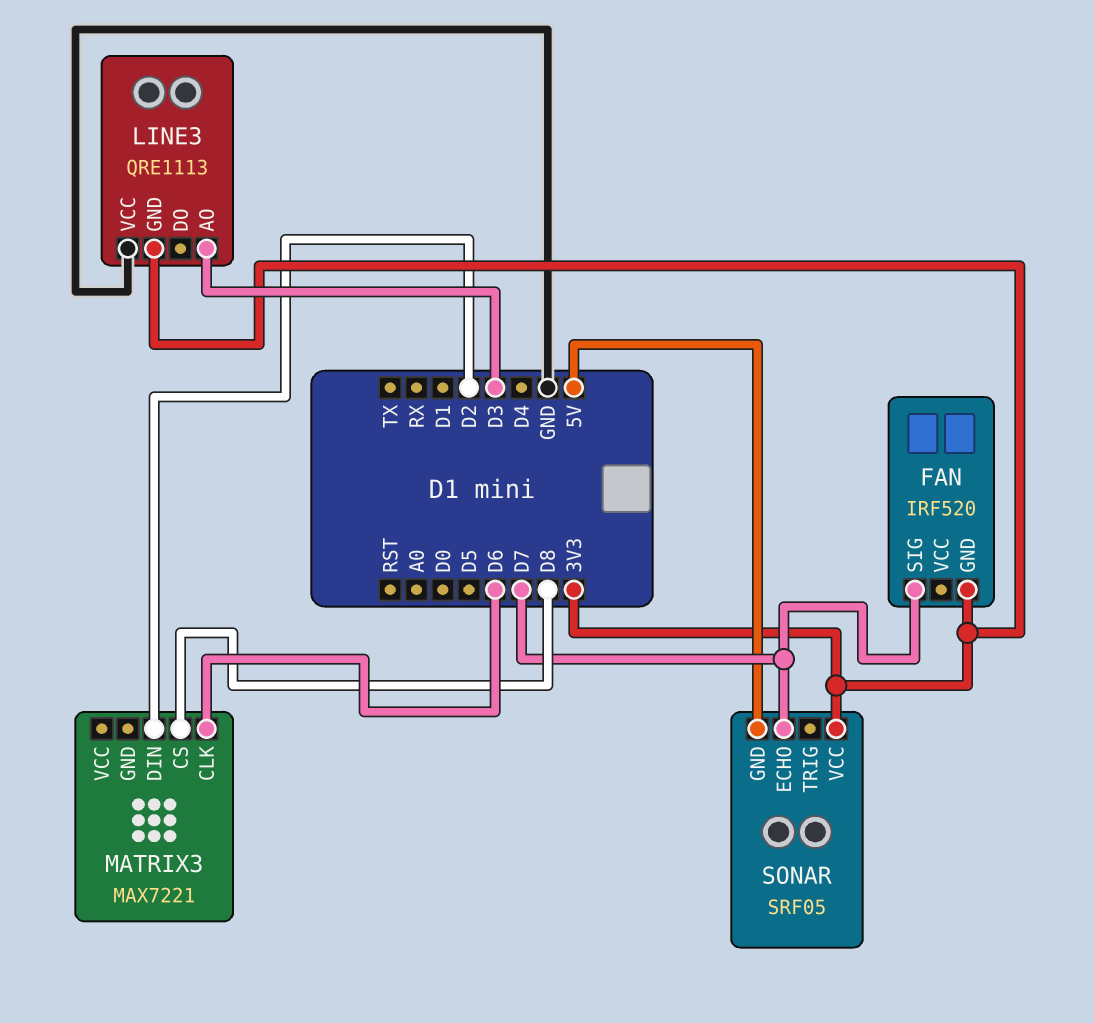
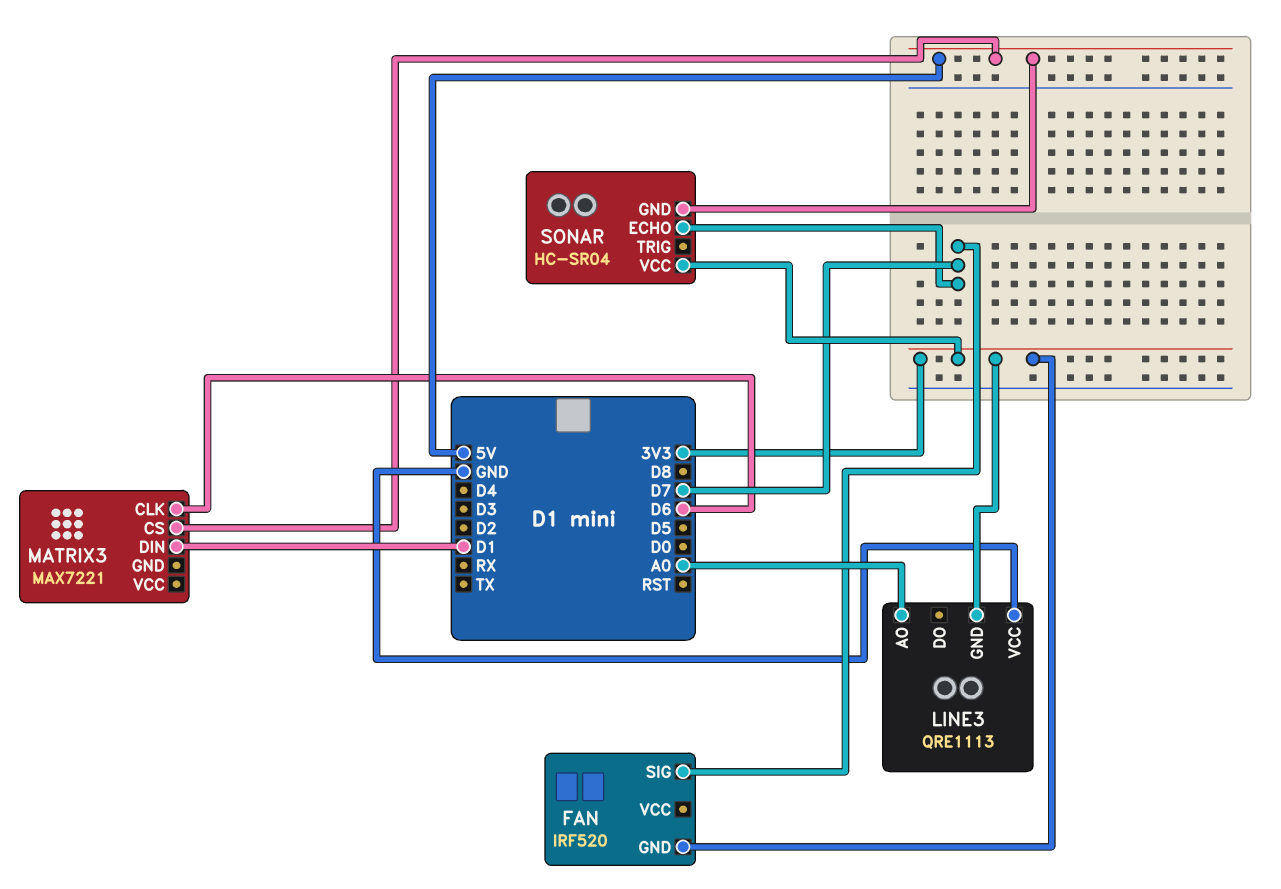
LINE3 pin AO: D3 -> A0
MATRIX3 pin CS: D8 -> 5V
MATRIX3 pin DIN: D2 -> D1
SONAR: SRF05 -> HC-SR04

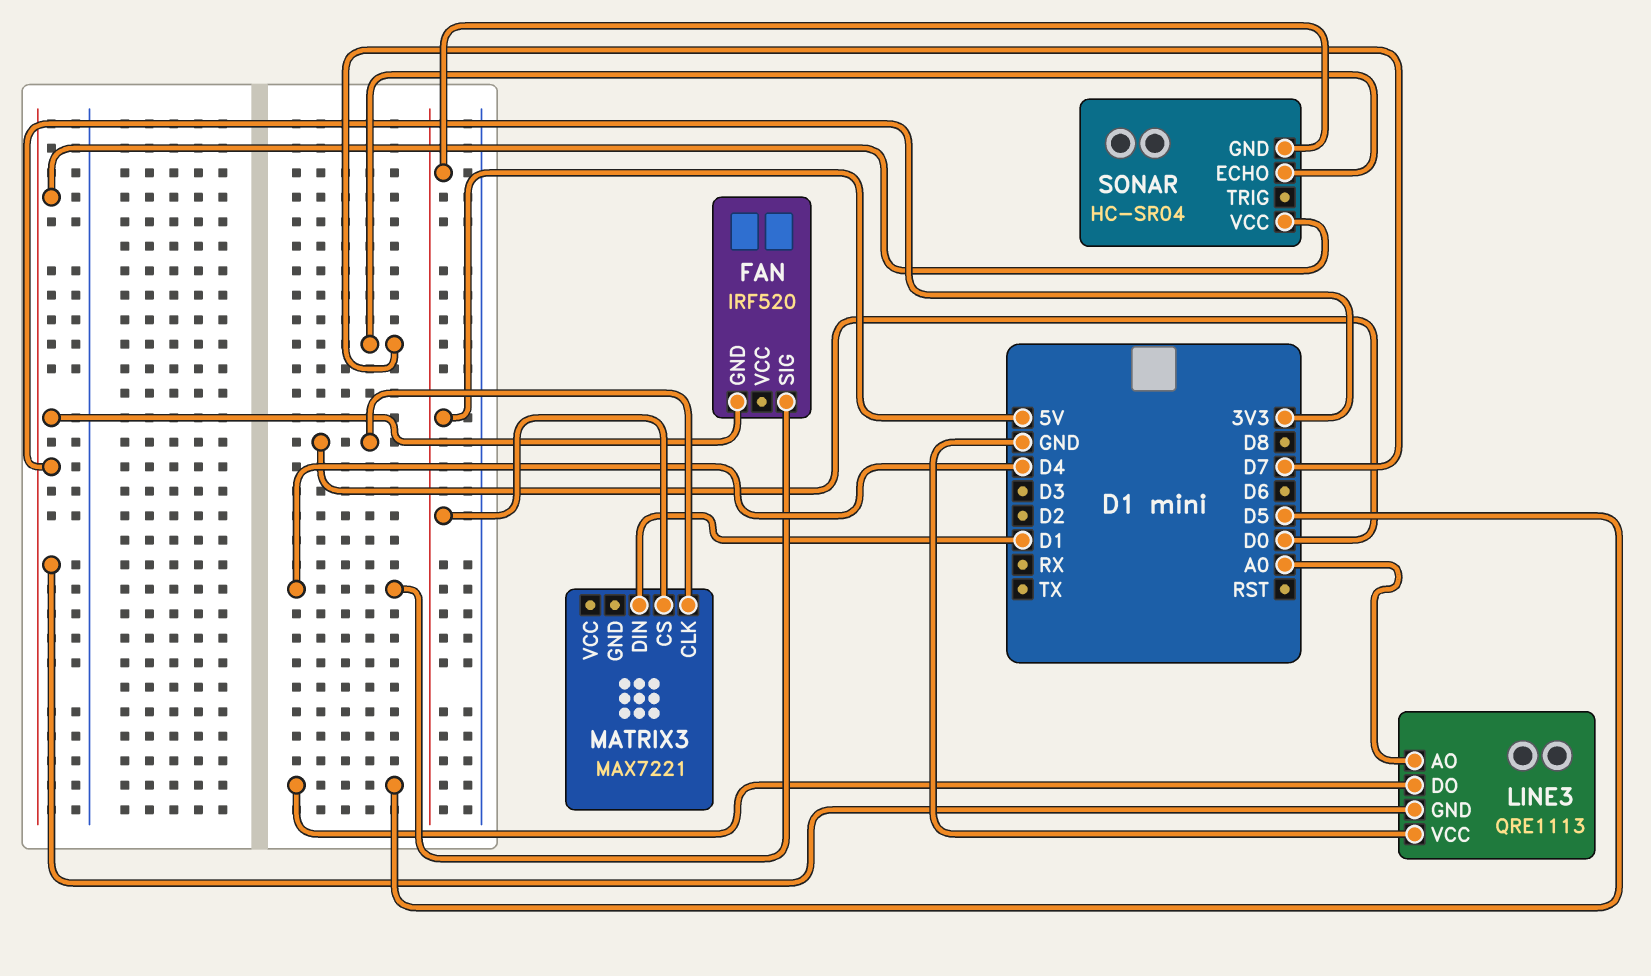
FAN pin SIG: D7 -> D4
LINE3 pin DO: none -> D5
MATRIX3 pin CLK: D6 -> D0

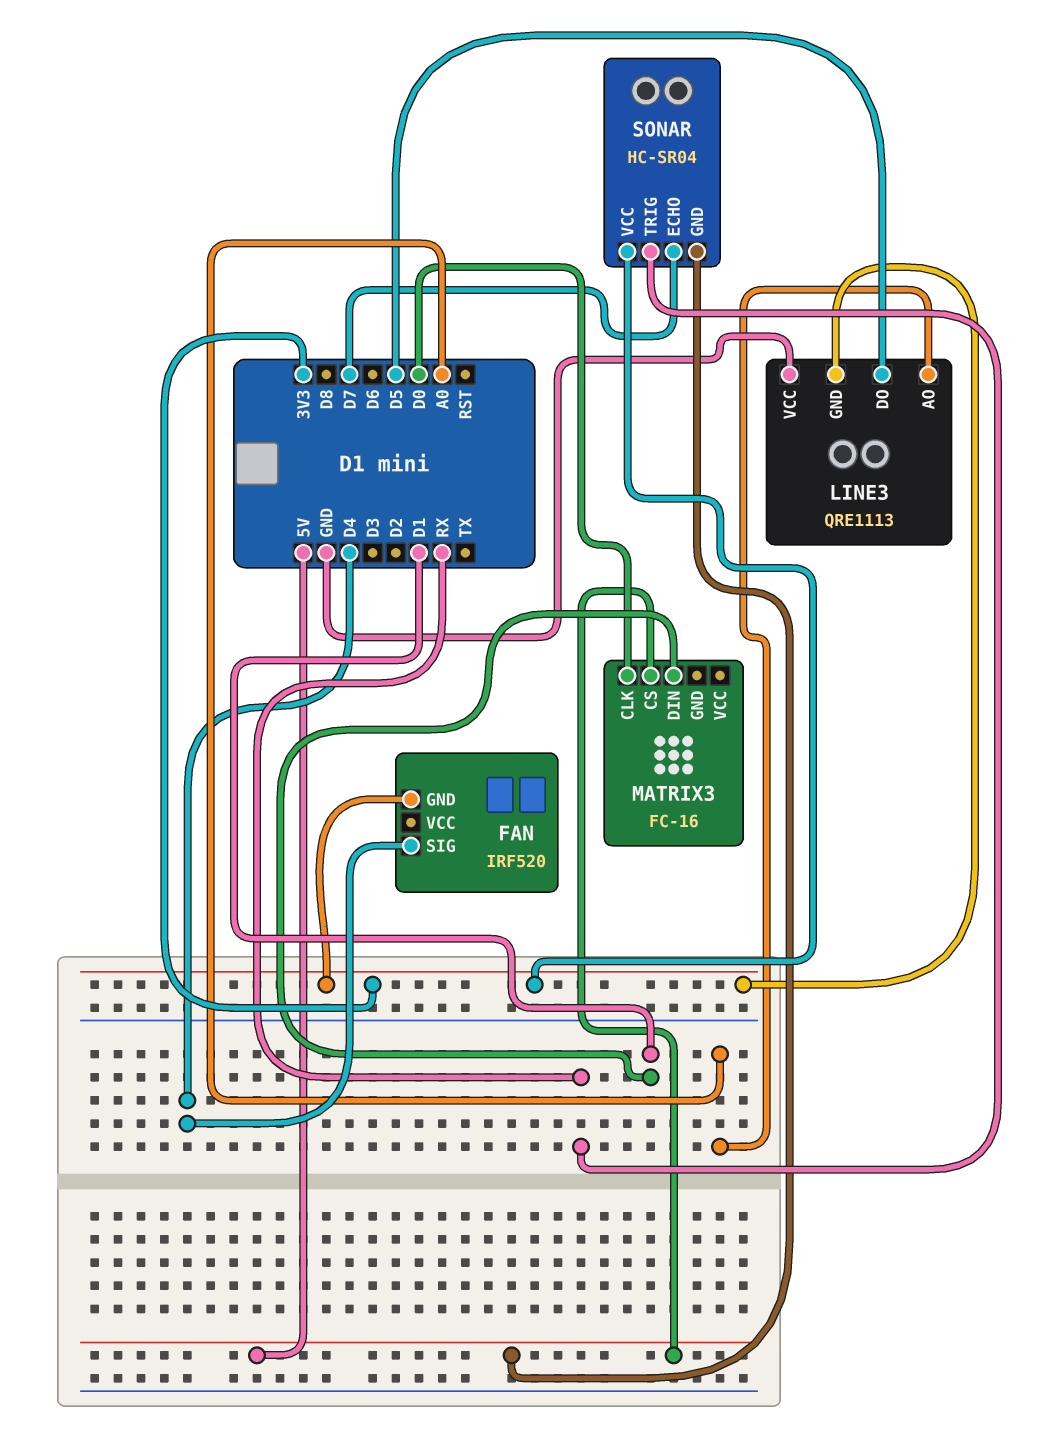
MATRIX3: MAX7221 -> FC-16
SONAR pin TRIG: none -> RX

